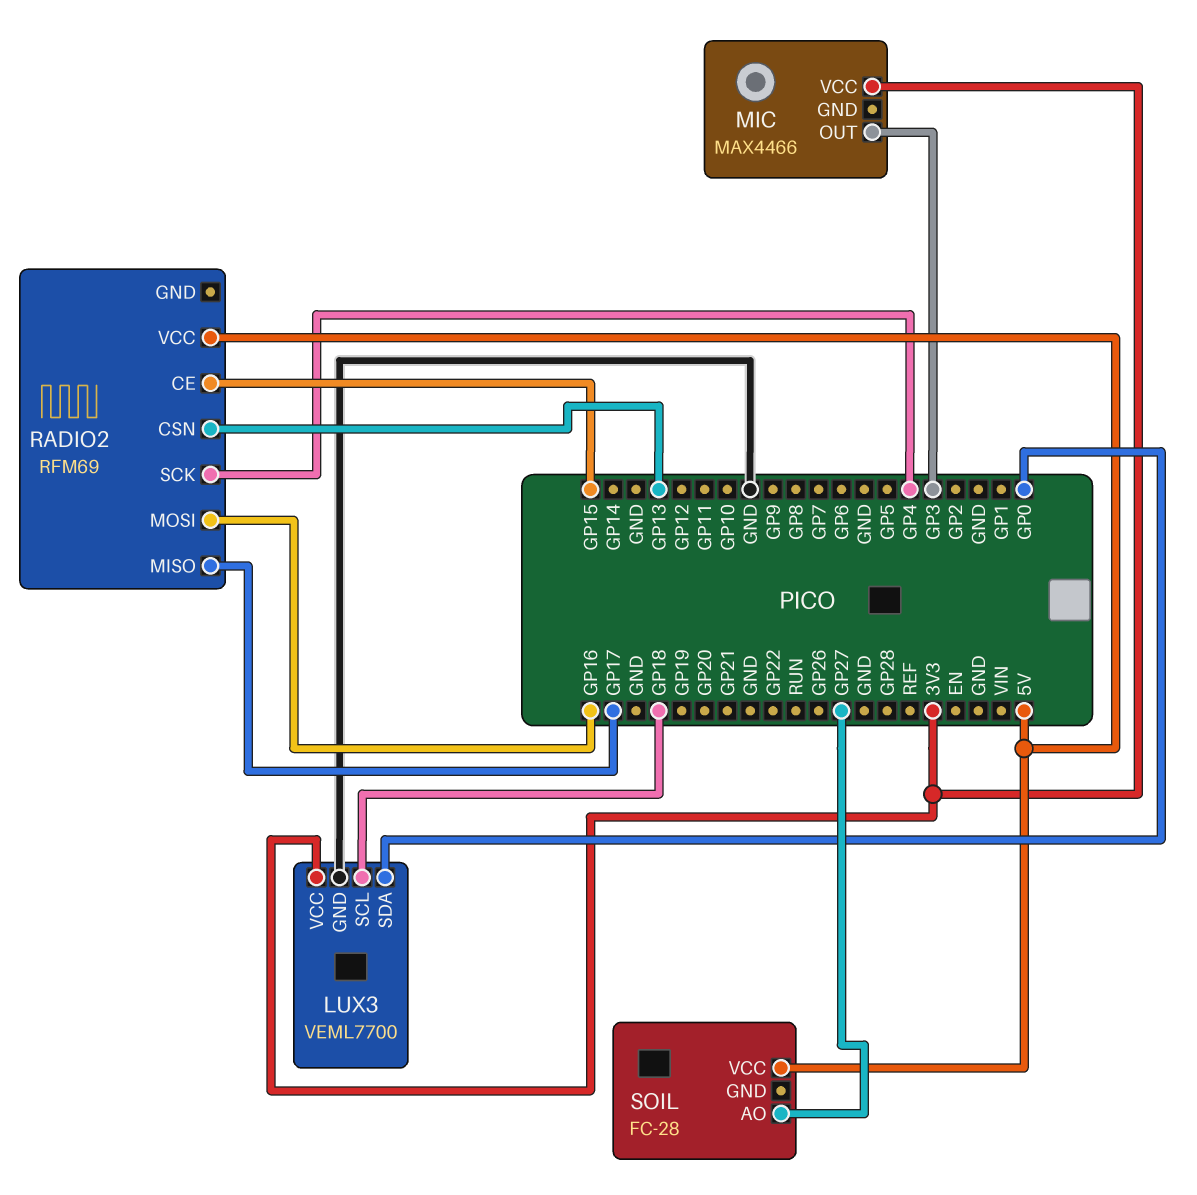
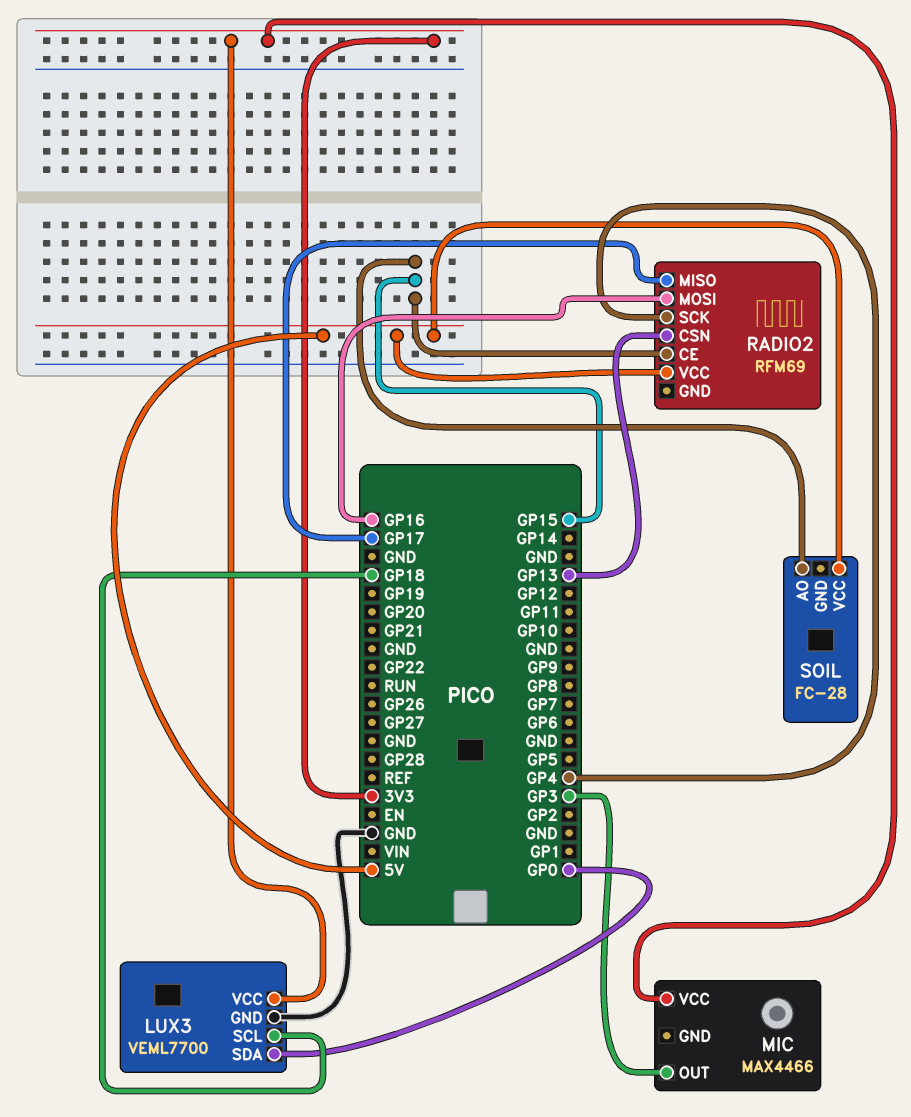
SOIL pin AO: GP27 -> GP15

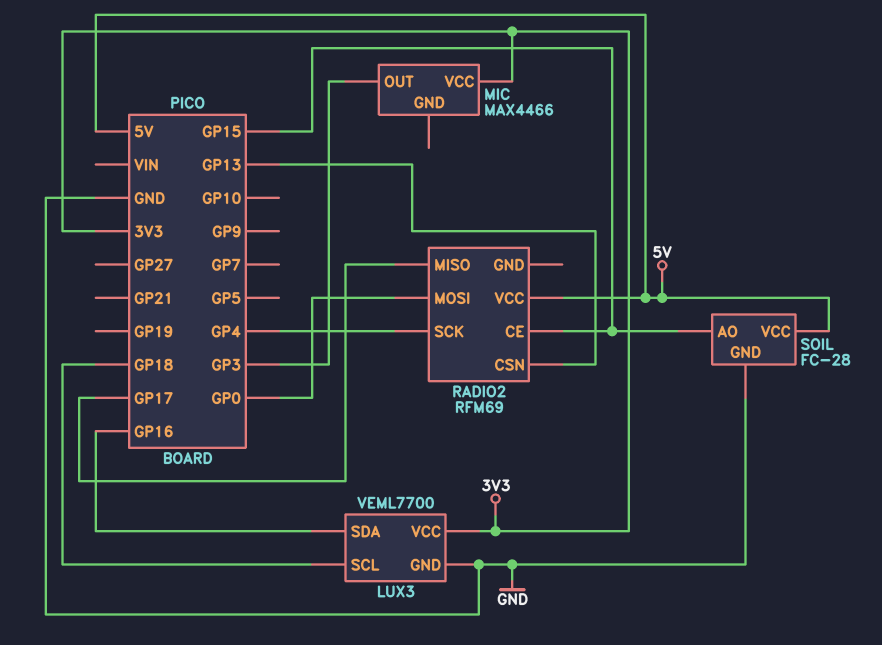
LUX3 pin SDA: GP0 -> GP16
RADIO2 pin MOSI: GP16 -> GP0
SOIL pin GND: none -> GND

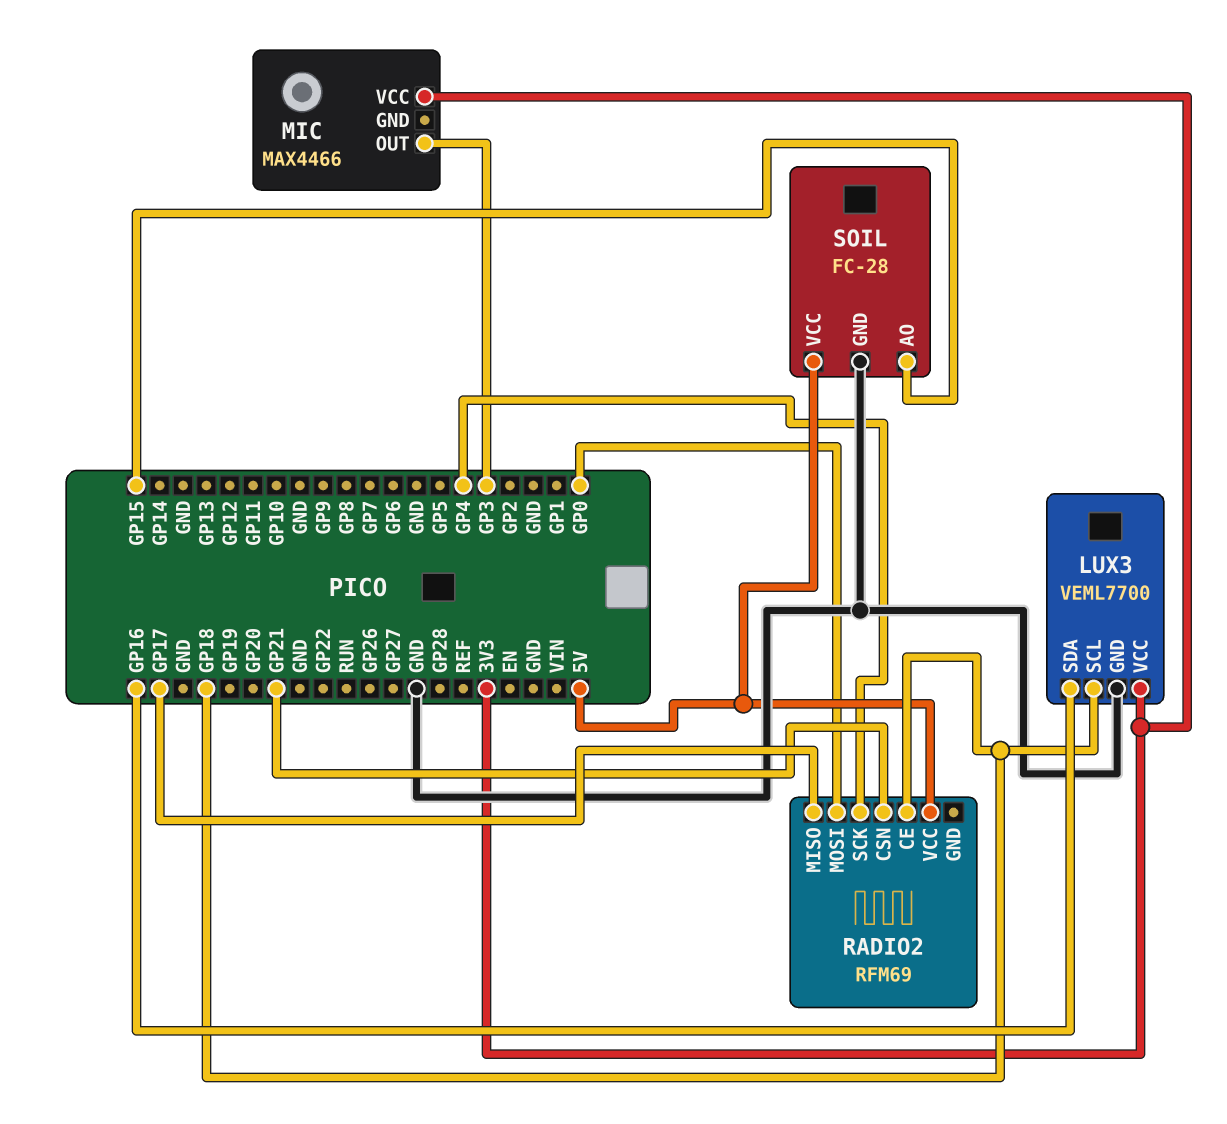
RADIO2 pin CE: GP15 -> GP18
RADIO2 pin CSN: GP13 -> GP21

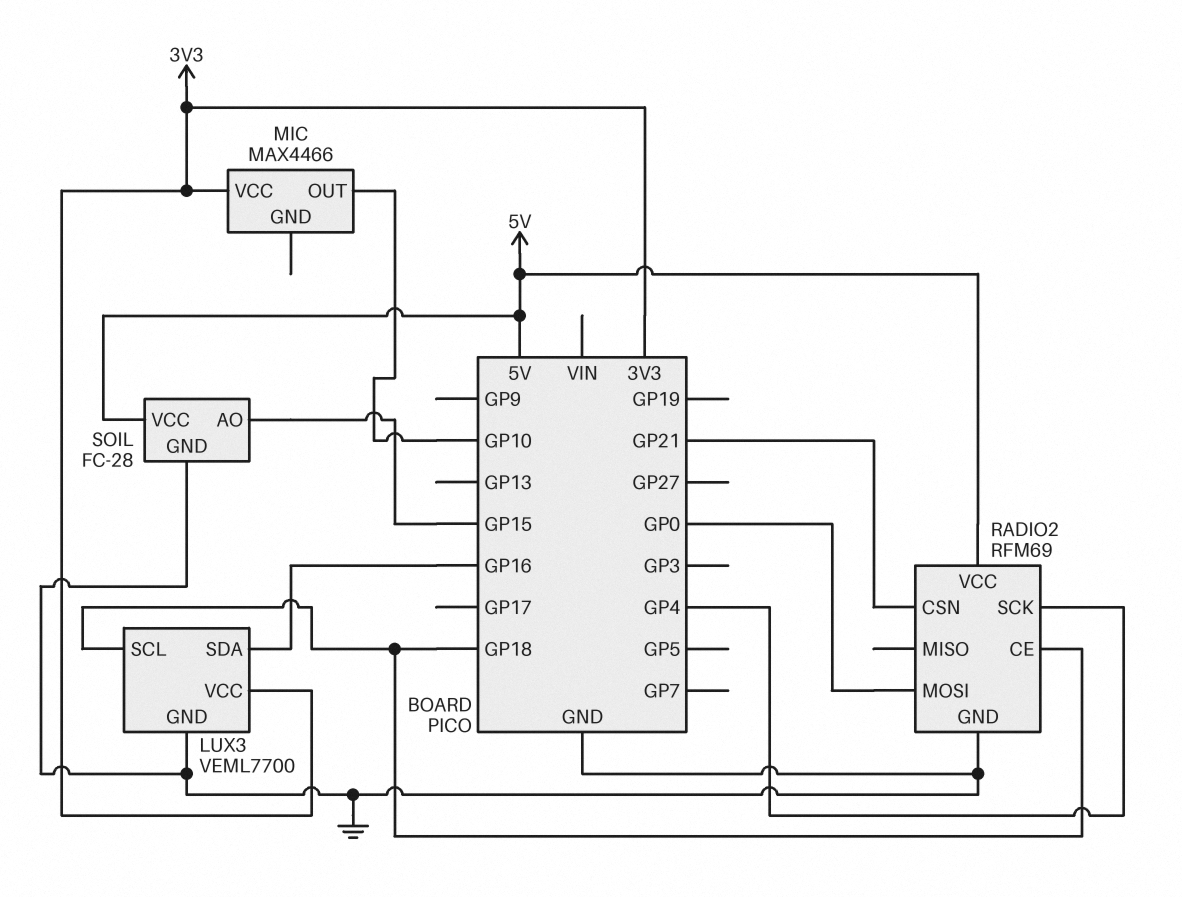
MIC pin OUT: GP3 -> GP10
RADIO2 pin GND: none -> GND
RADIO2 pin MISO: GP17 -> none

